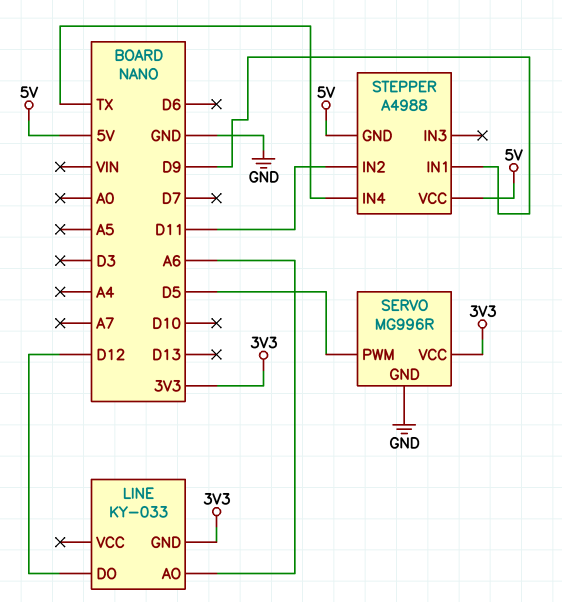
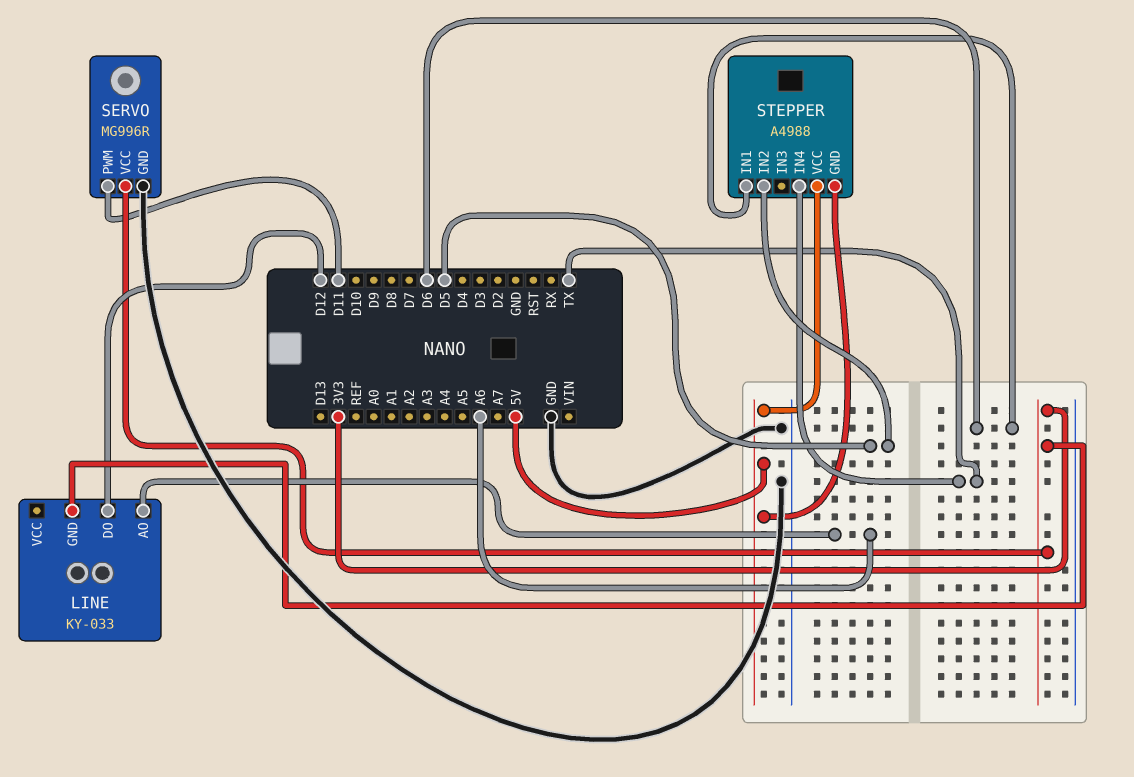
SERVO pin PWM: D5 -> D11
STEPPER pin IN1: D9 -> D6
STEPPER pin IN2: D11 -> D5

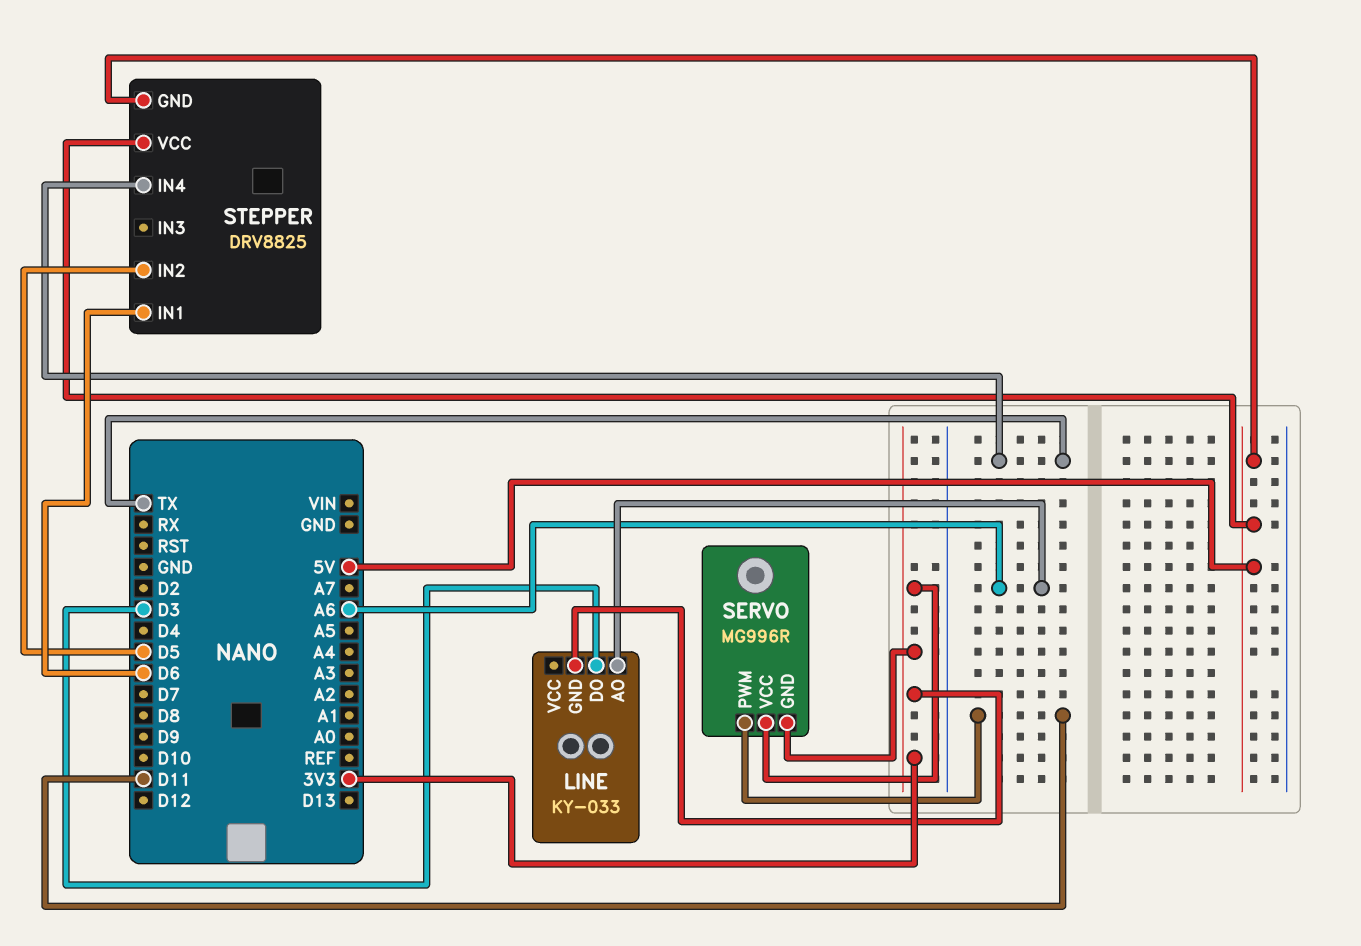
LINE pin DO: D12 -> D3
SERVO pin GND: GND -> 3V3
STEPPER: A4988 -> DRV8825

